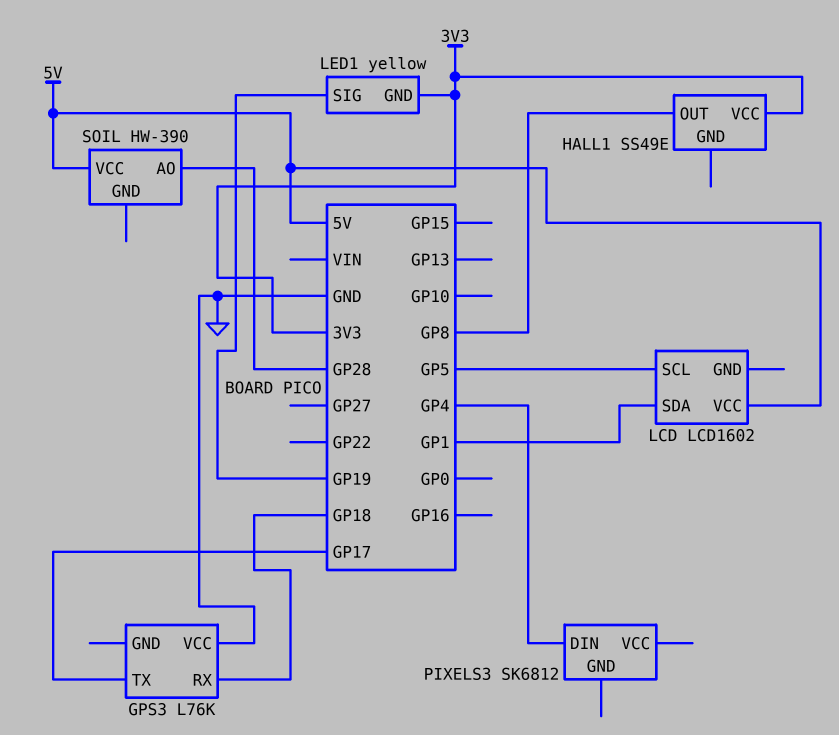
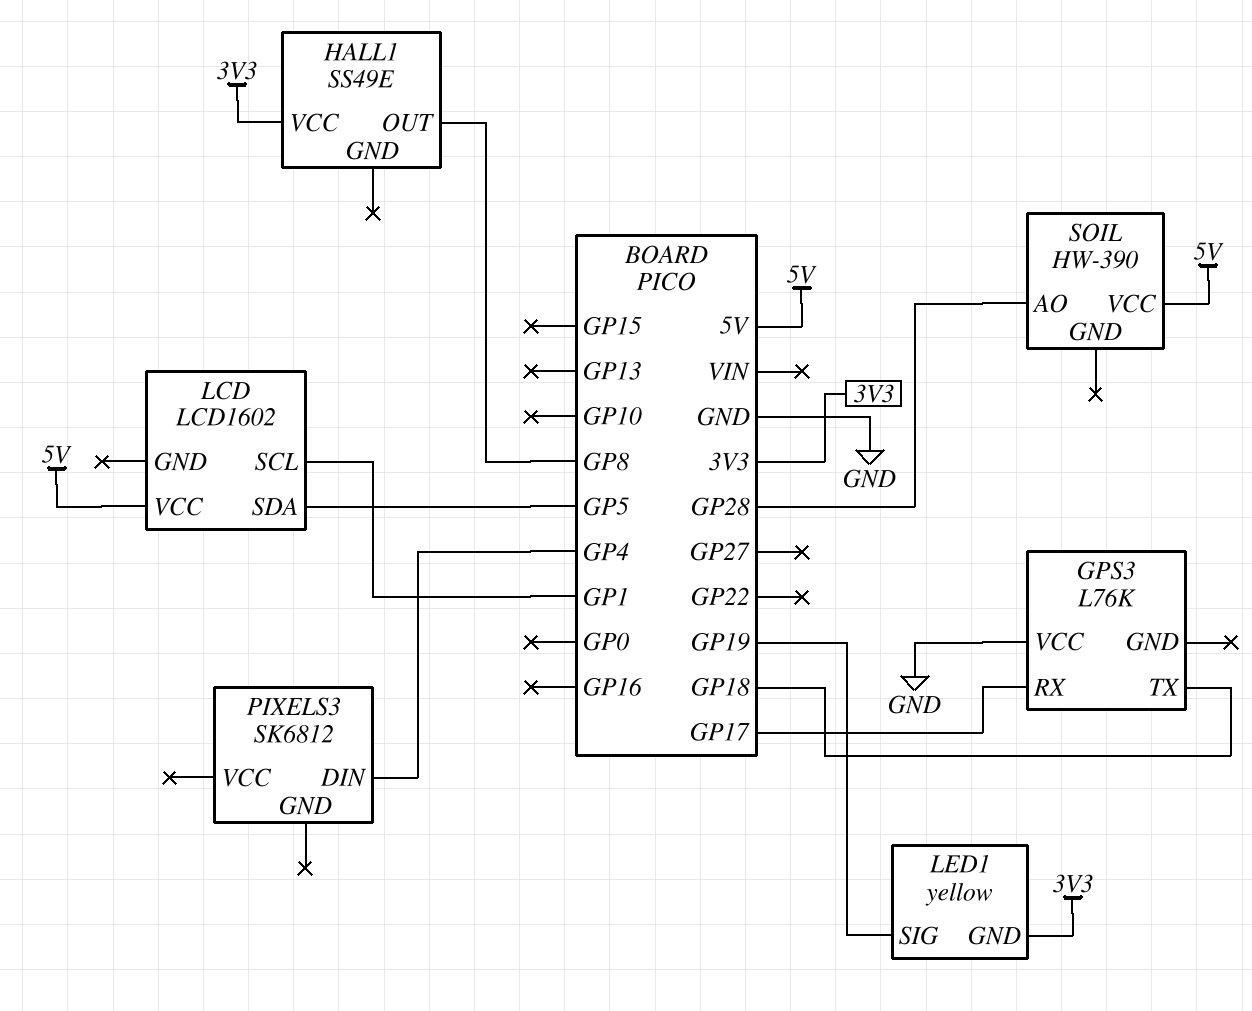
GPS3 pin RX: GP18 -> GP17
GPS3 pin TX: GP17 -> GP18
LCD pin SCL: GP5 -> GP1
LCD pin SDA: GP1 -> GP5

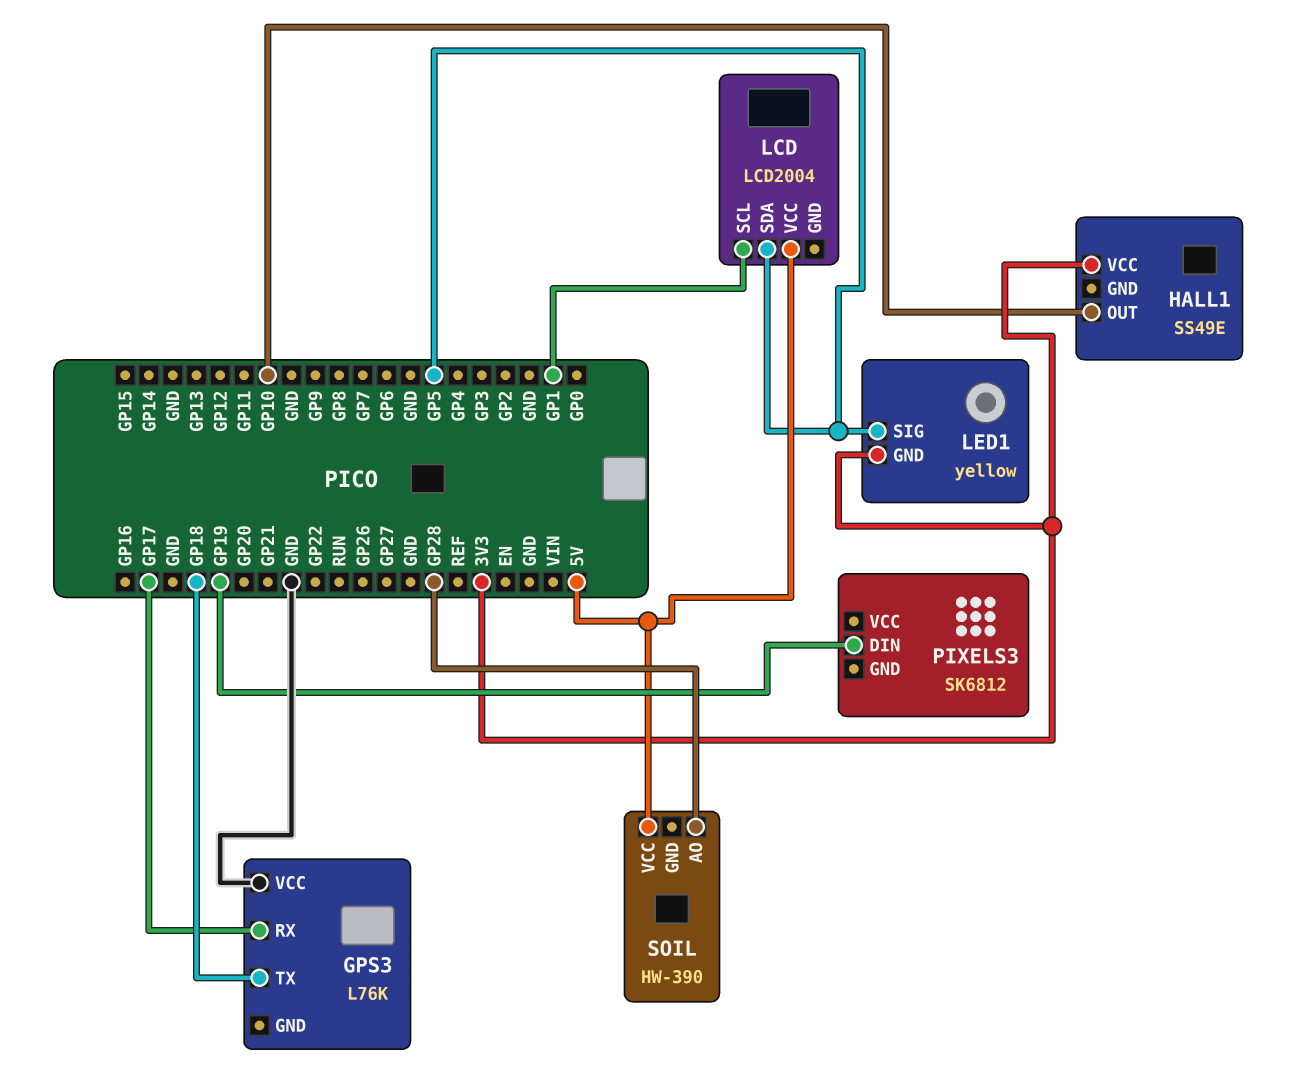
HALL1 pin OUT: GP8 -> GP10
LCD: LCD1602 -> LCD2004
LED1 pin SIG: GP19 -> GP5
PIXELS3 pin DIN: GP4 -> GP19

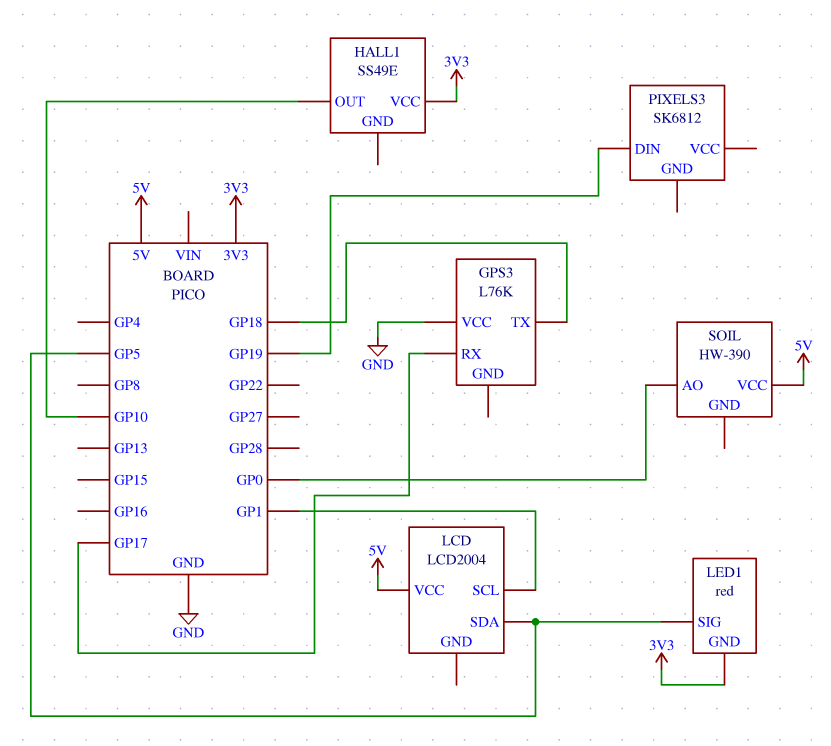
LED1: yellow -> red
SOIL pin AO: GP28 -> GP0

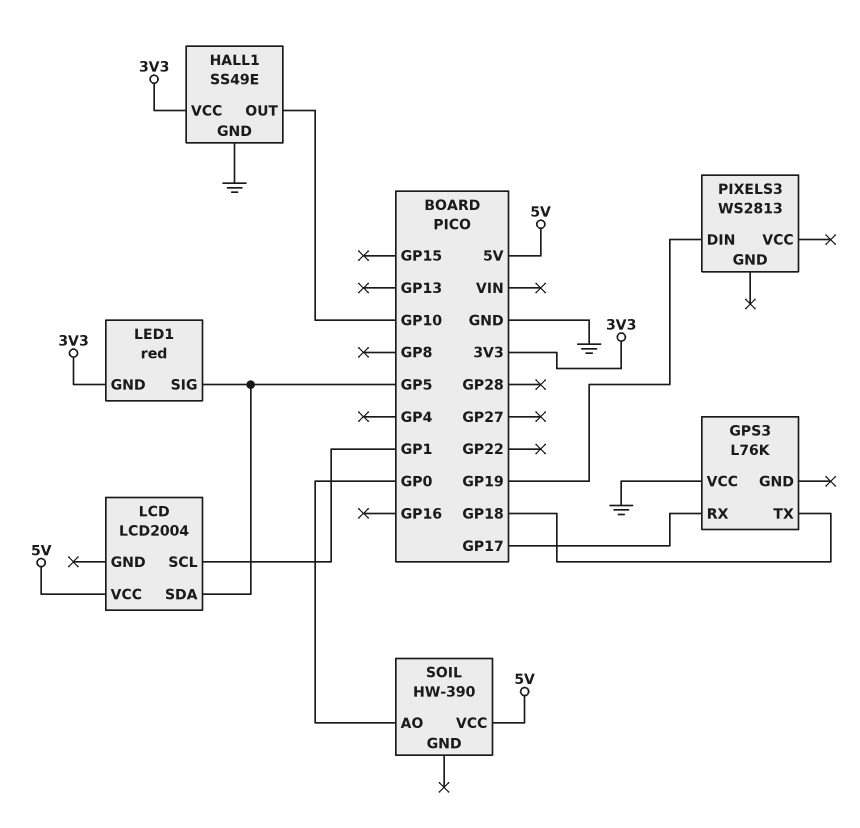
HALL1 pin GND: none -> GND
PIXELS3: SK6812 -> WS2813

